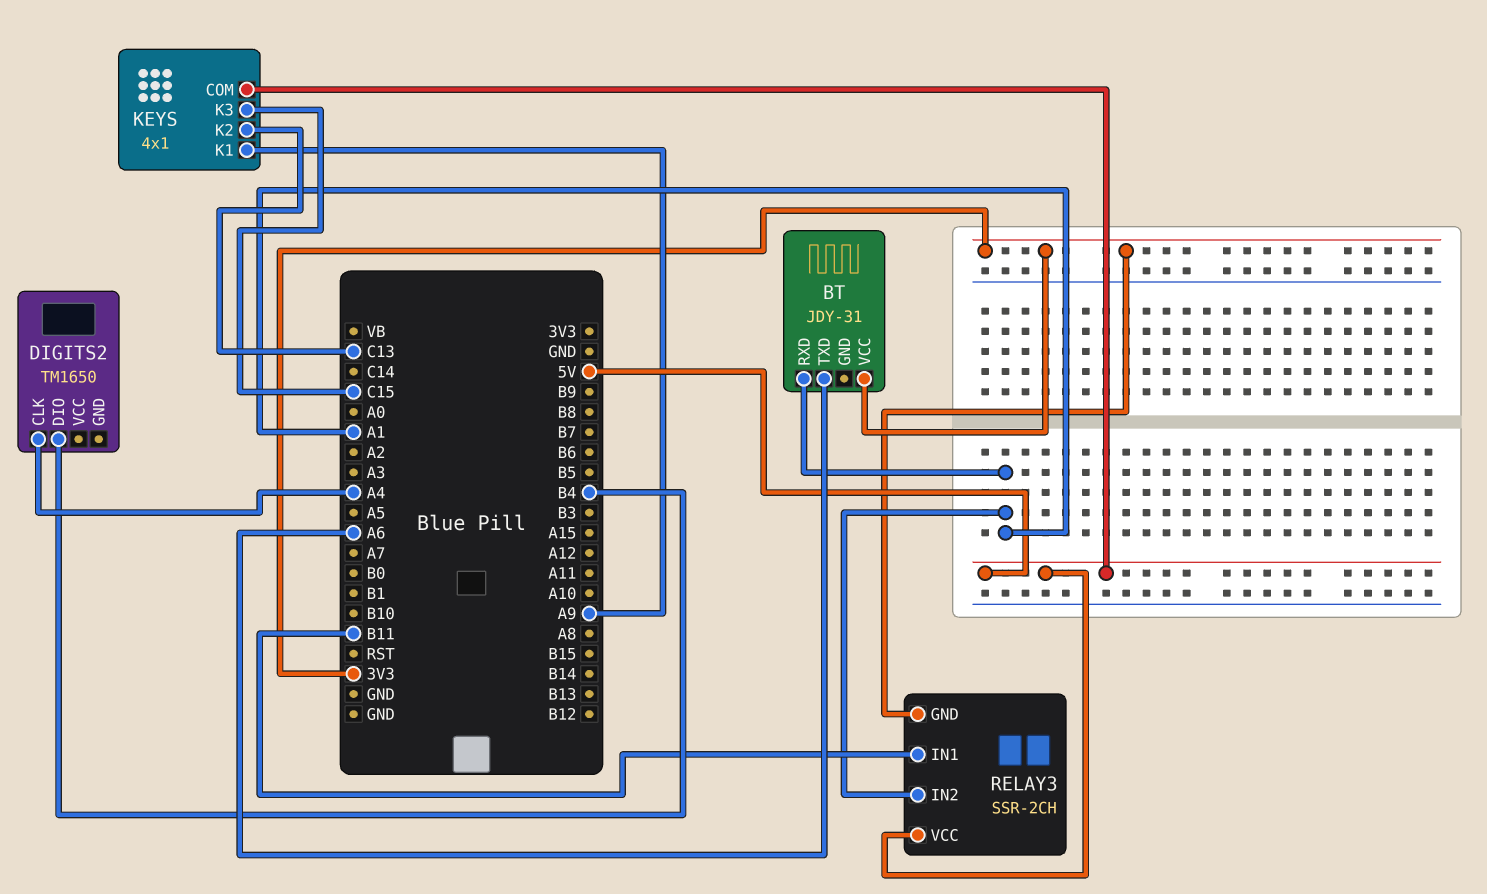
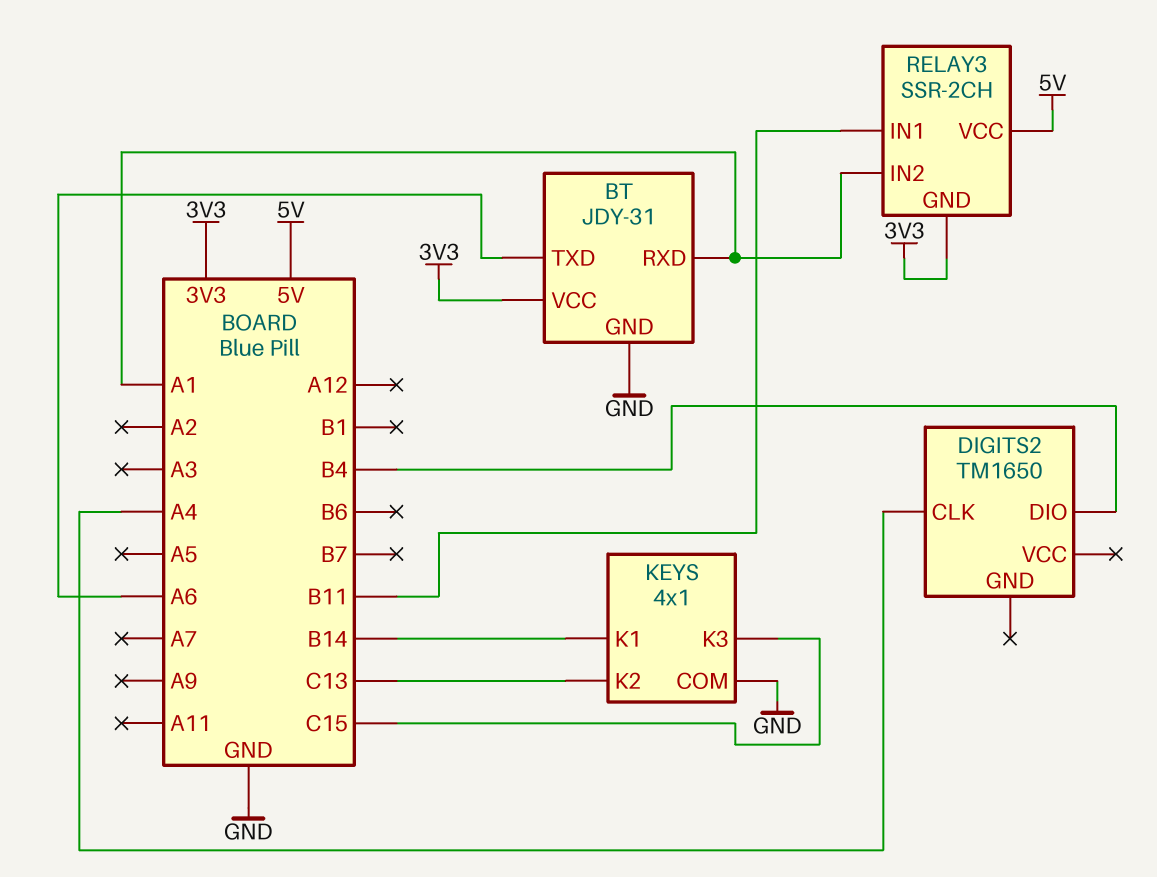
BT pin GND: none -> GND
KEYS pin COM: 5V -> GND
KEYS pin K1: A9 -> B14

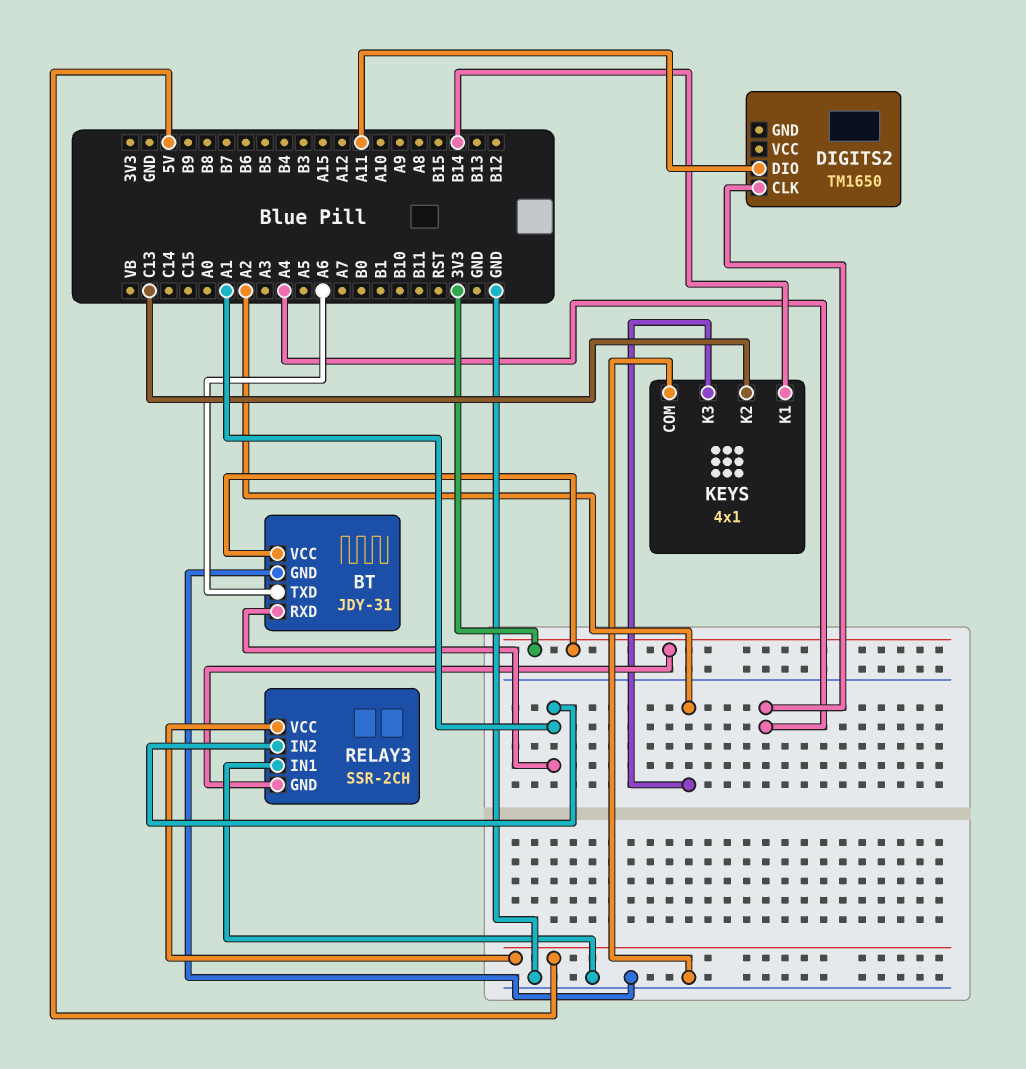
DIGITS2 pin DIO: B4 -> A11
KEYS pin K3: C15 -> A2
RELAY3 pin IN1: B11 -> GND

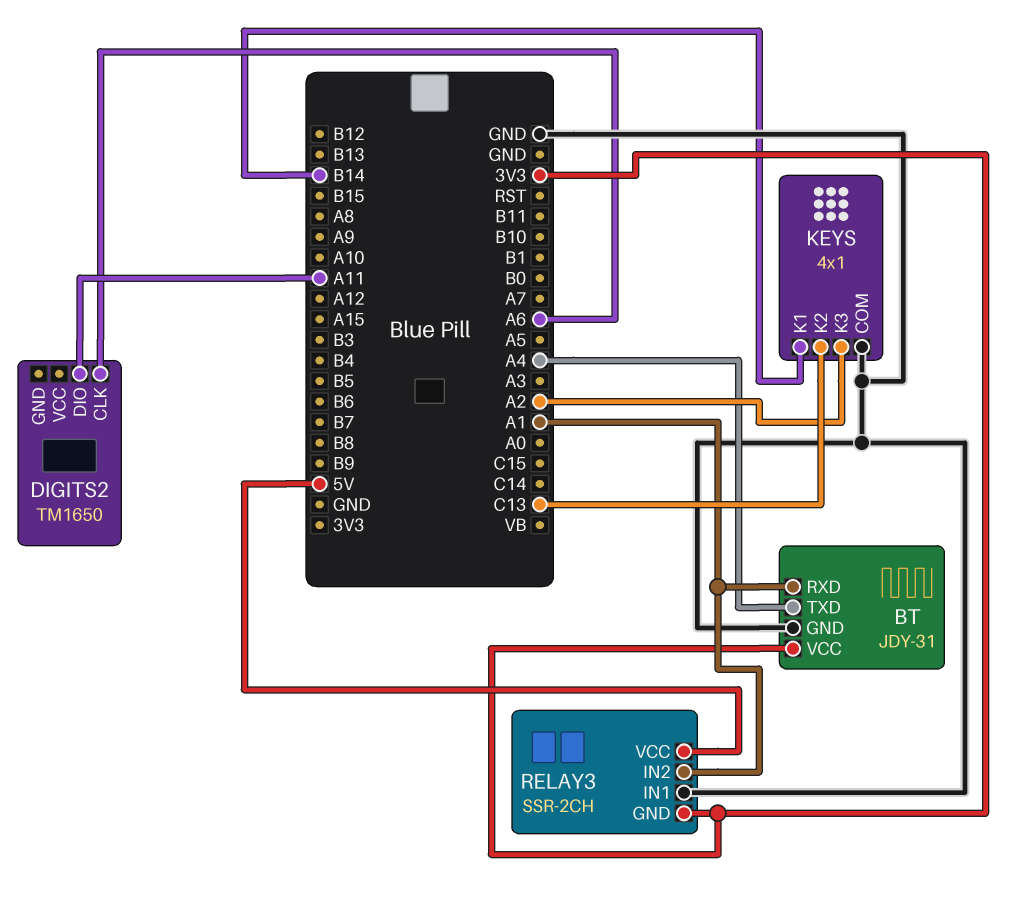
BT pin TXD: A6 -> A4
DIGITS2 pin CLK: A4 -> A6

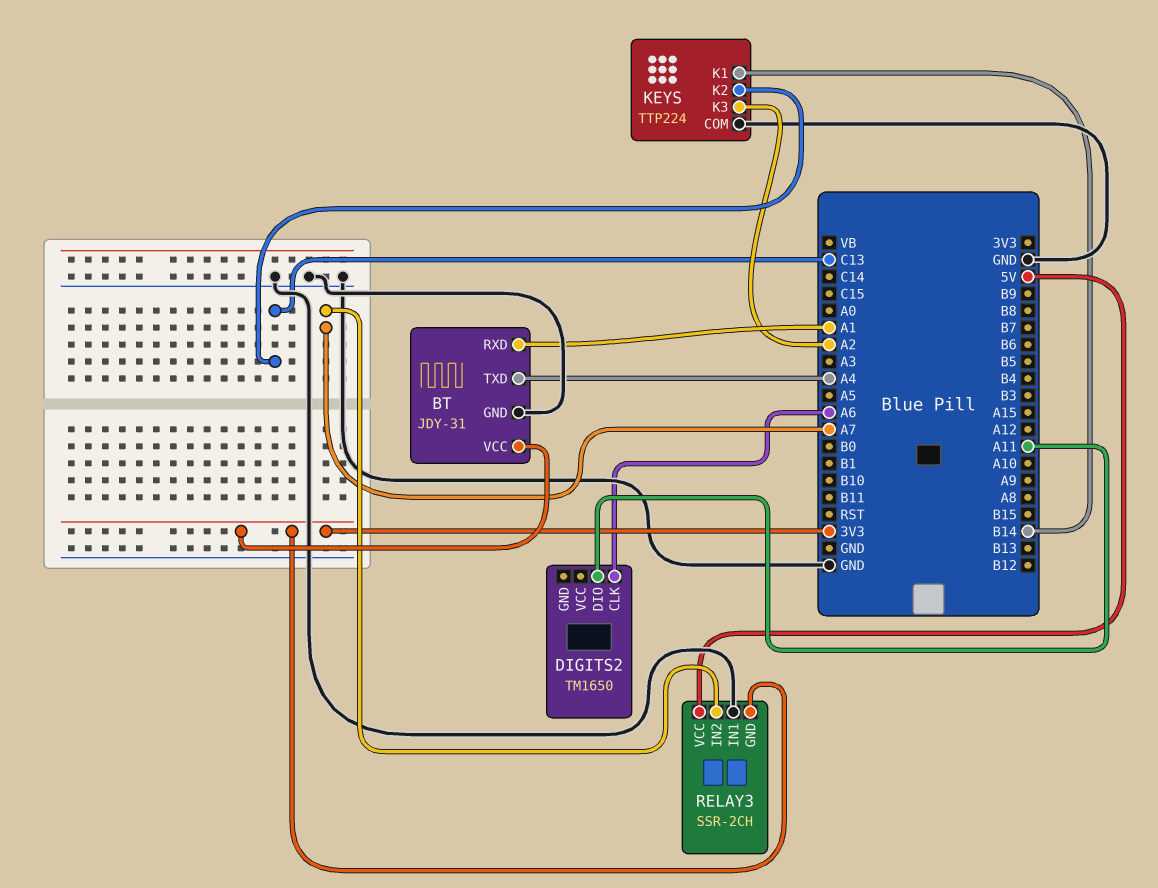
KEYS: 4x1 -> TTP224
RELAY3 pin IN2: A1 -> A7

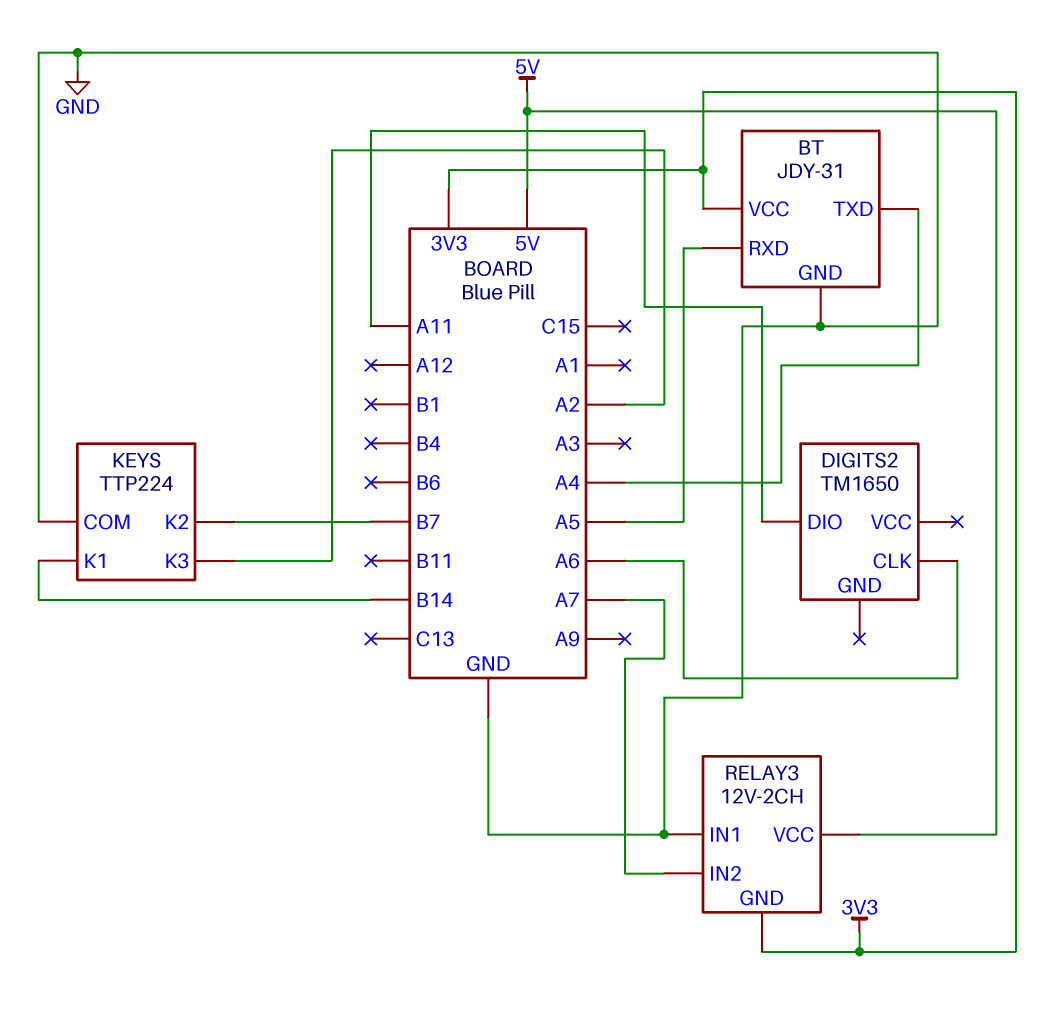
BT pin RXD: A1 -> A5
KEYS pin K2: C13 -> B7
RELAY3: SSR-2CH -> 12V-2CH

